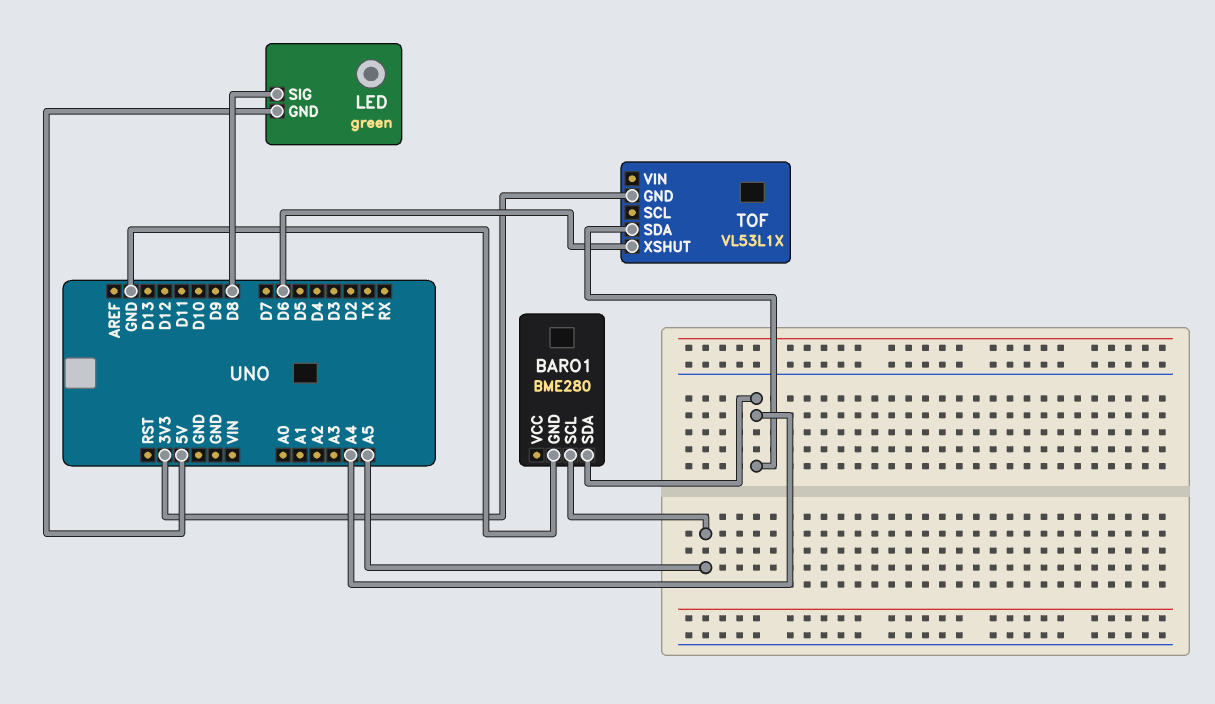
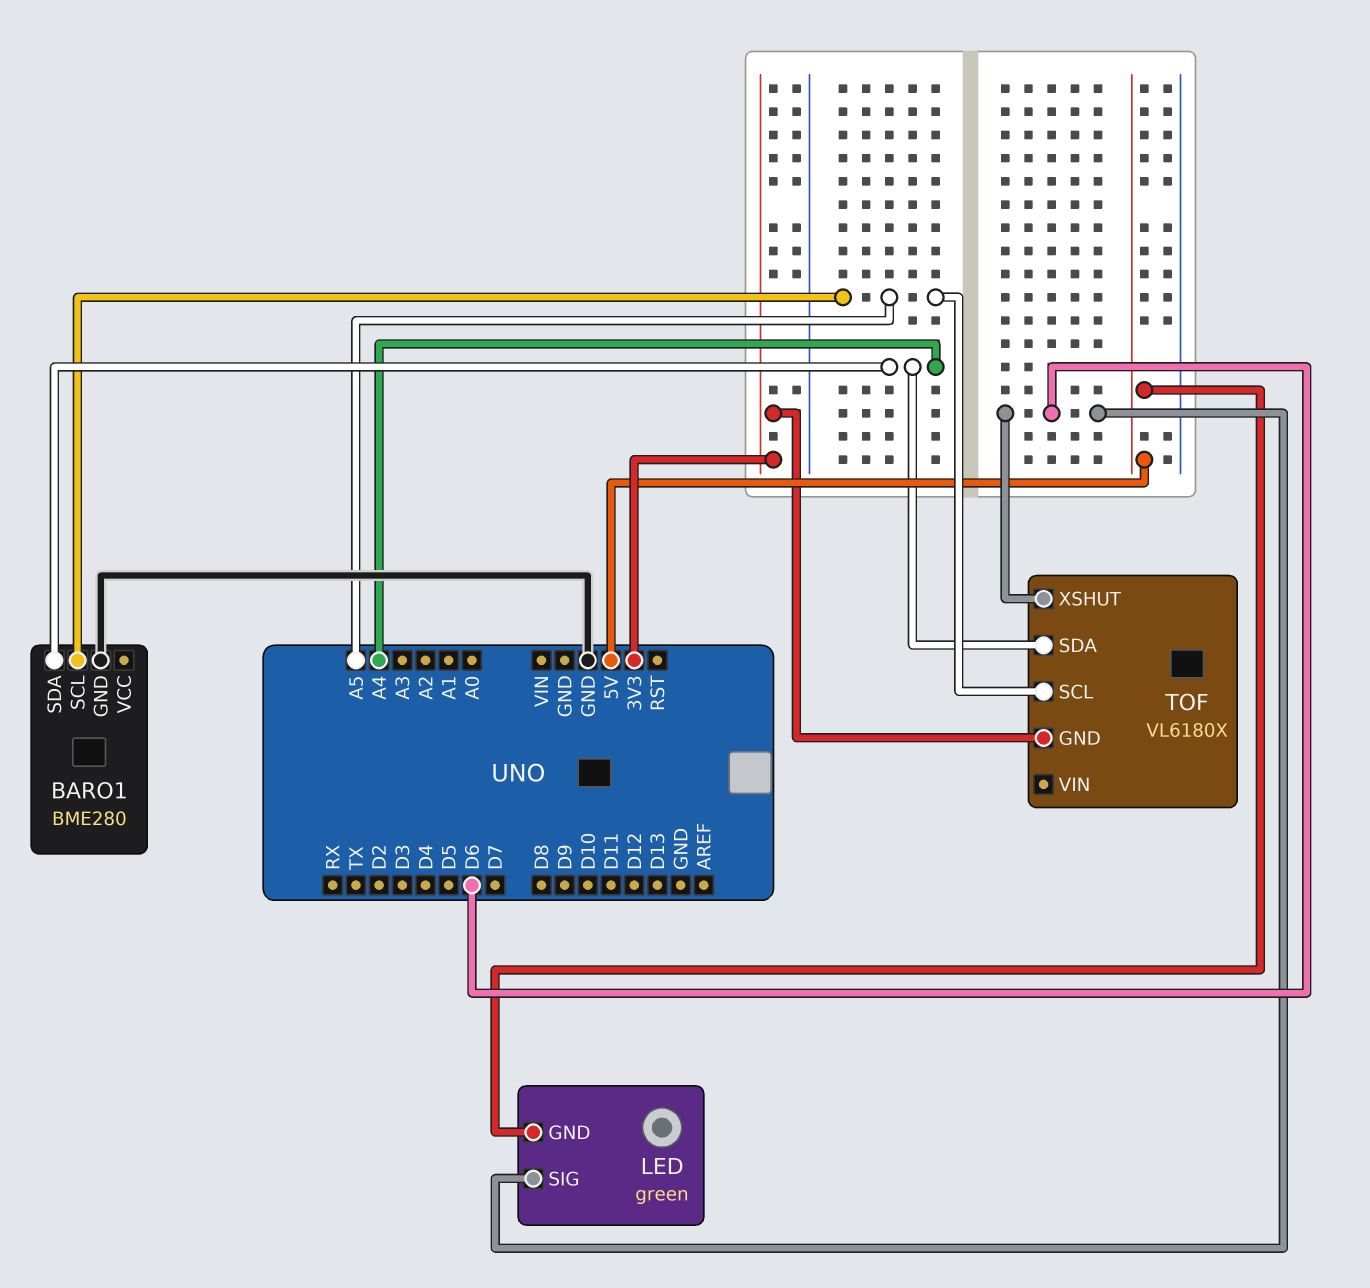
LED pin SIG: D8 -> D6
TOF: VL53L1X -> VL6180X
TOF pin SCL: none -> A5

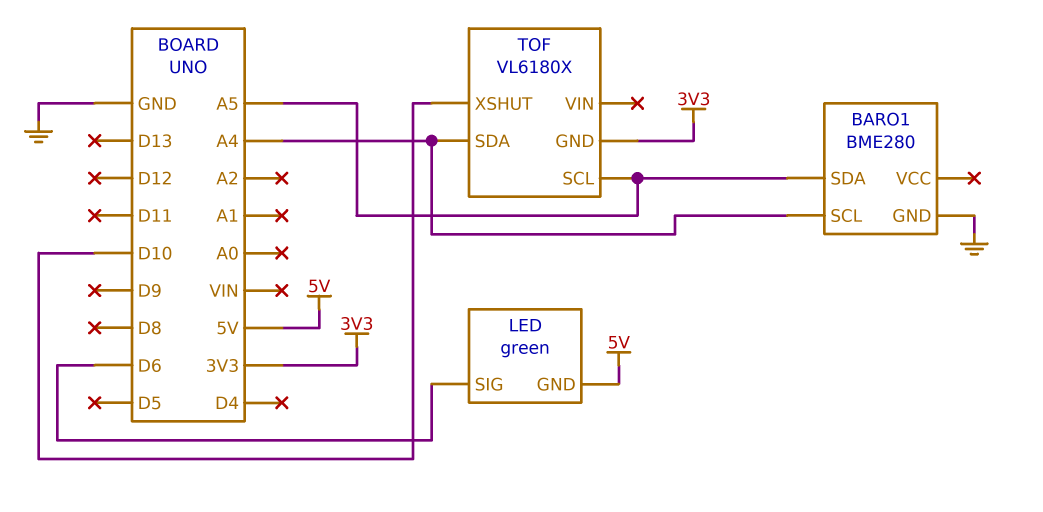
BARO1 pin SCL: A5 -> A4
BARO1 pin SDA: A4 -> A5
TOF pin XSHUT: D6 -> D10

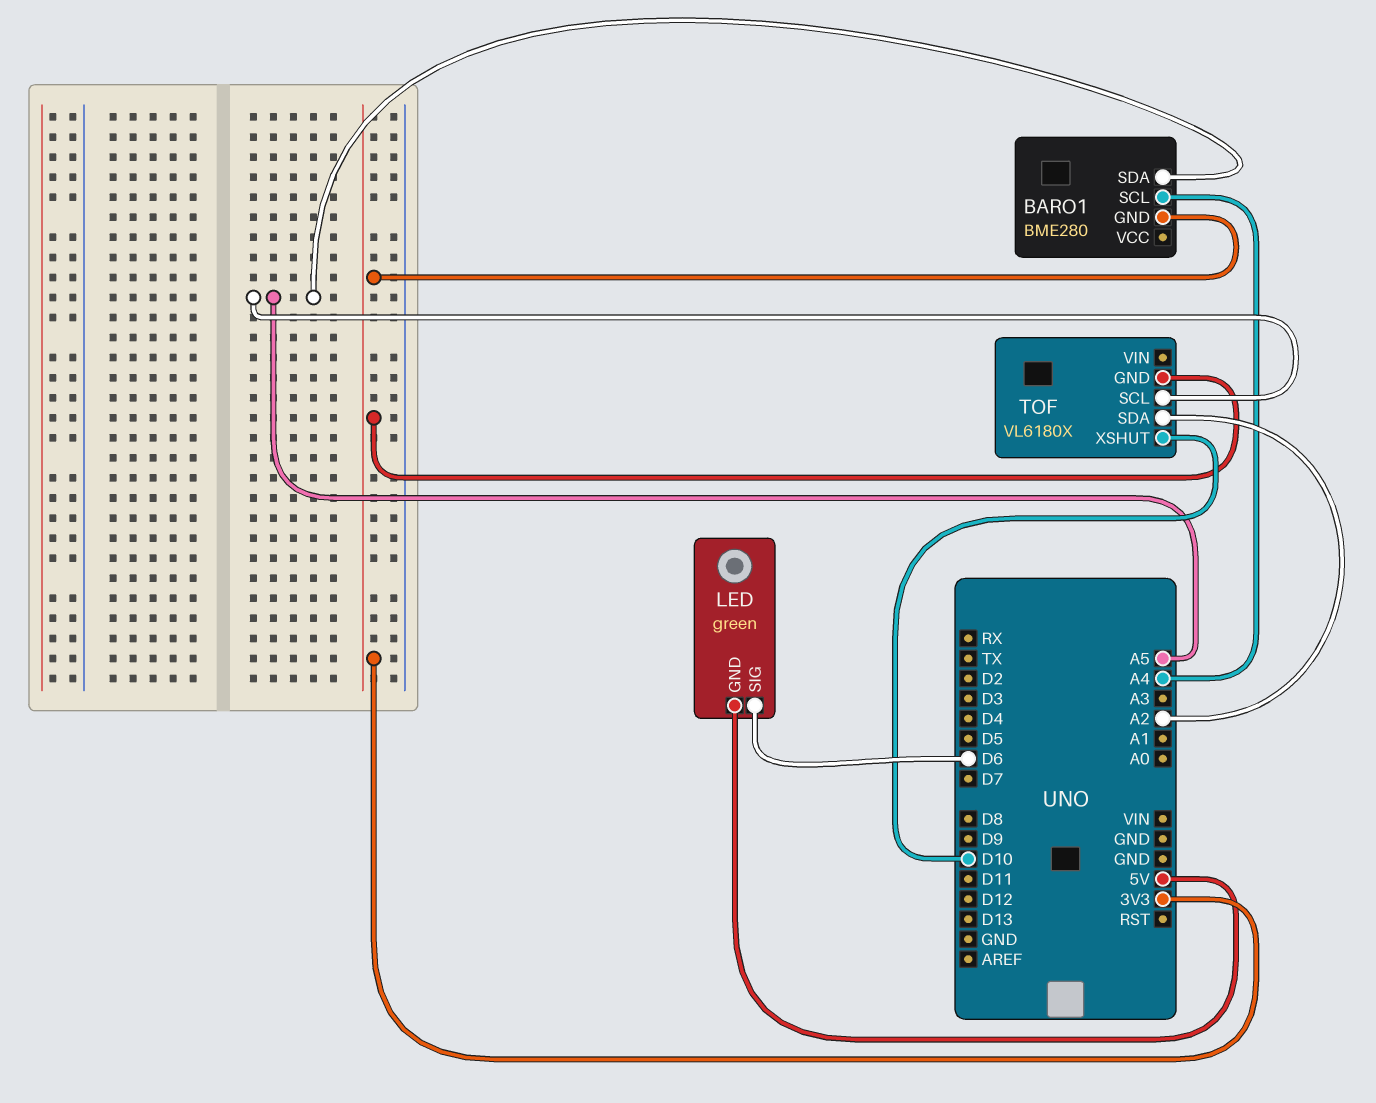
BARO1 pin GND: GND -> 3V3
TOF pin SDA: A4 -> A2

